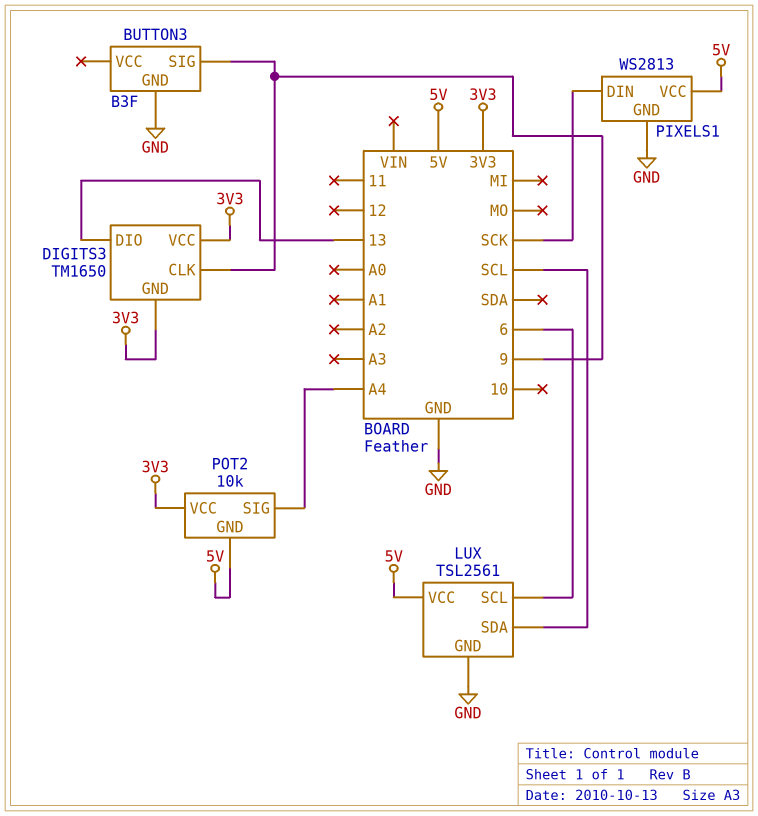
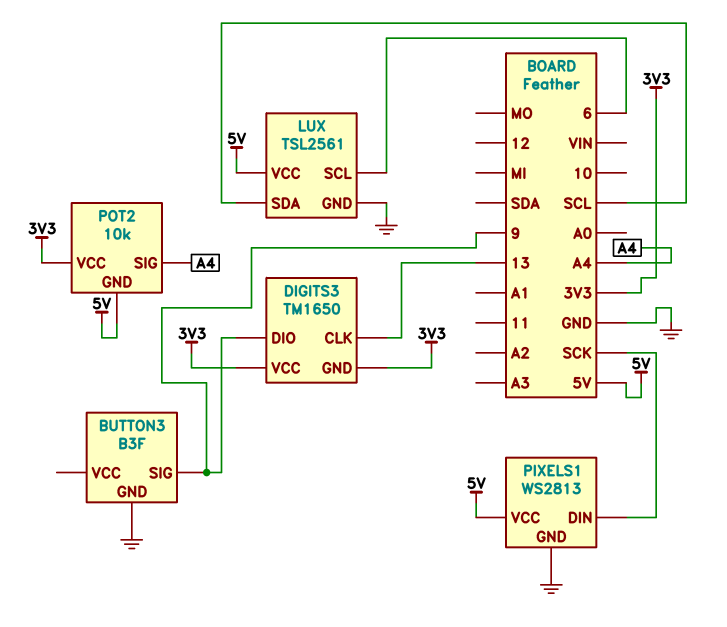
DIGITS3 pin CLK: 9 -> 13
DIGITS3 pin DIO: 13 -> 9

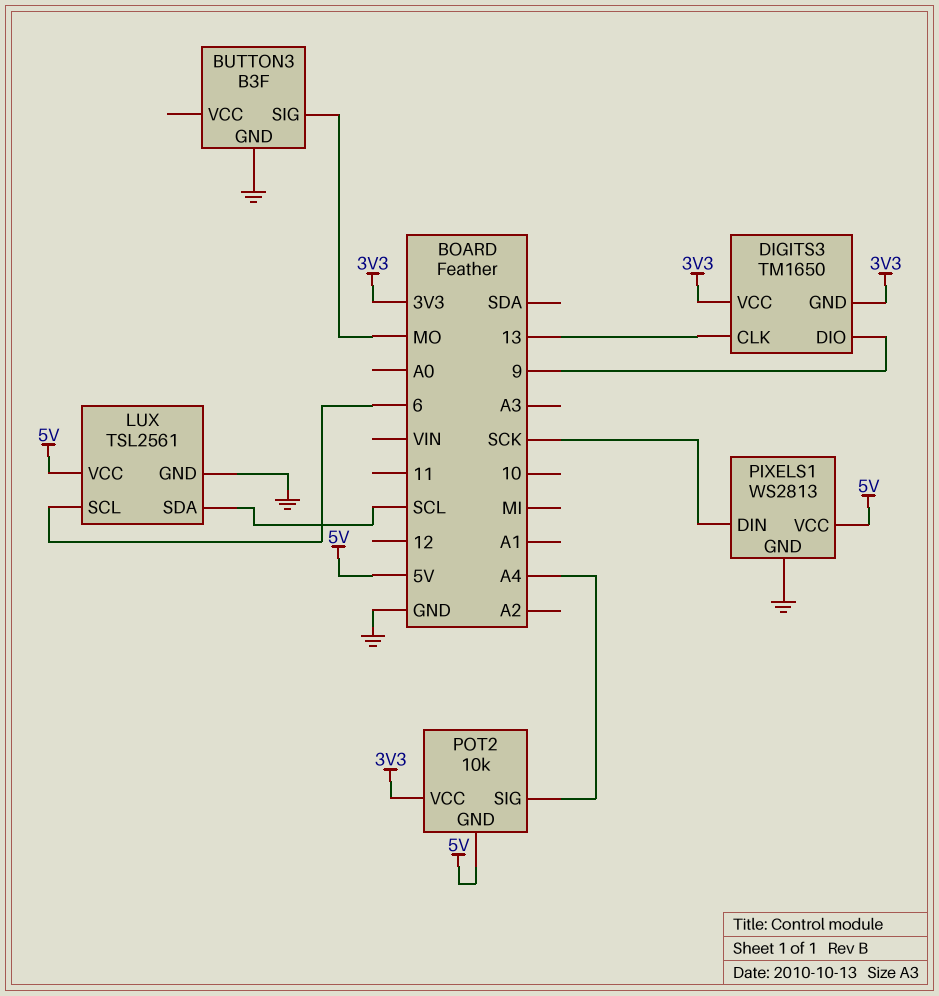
BUTTON3 pin SIG: 9 -> MO

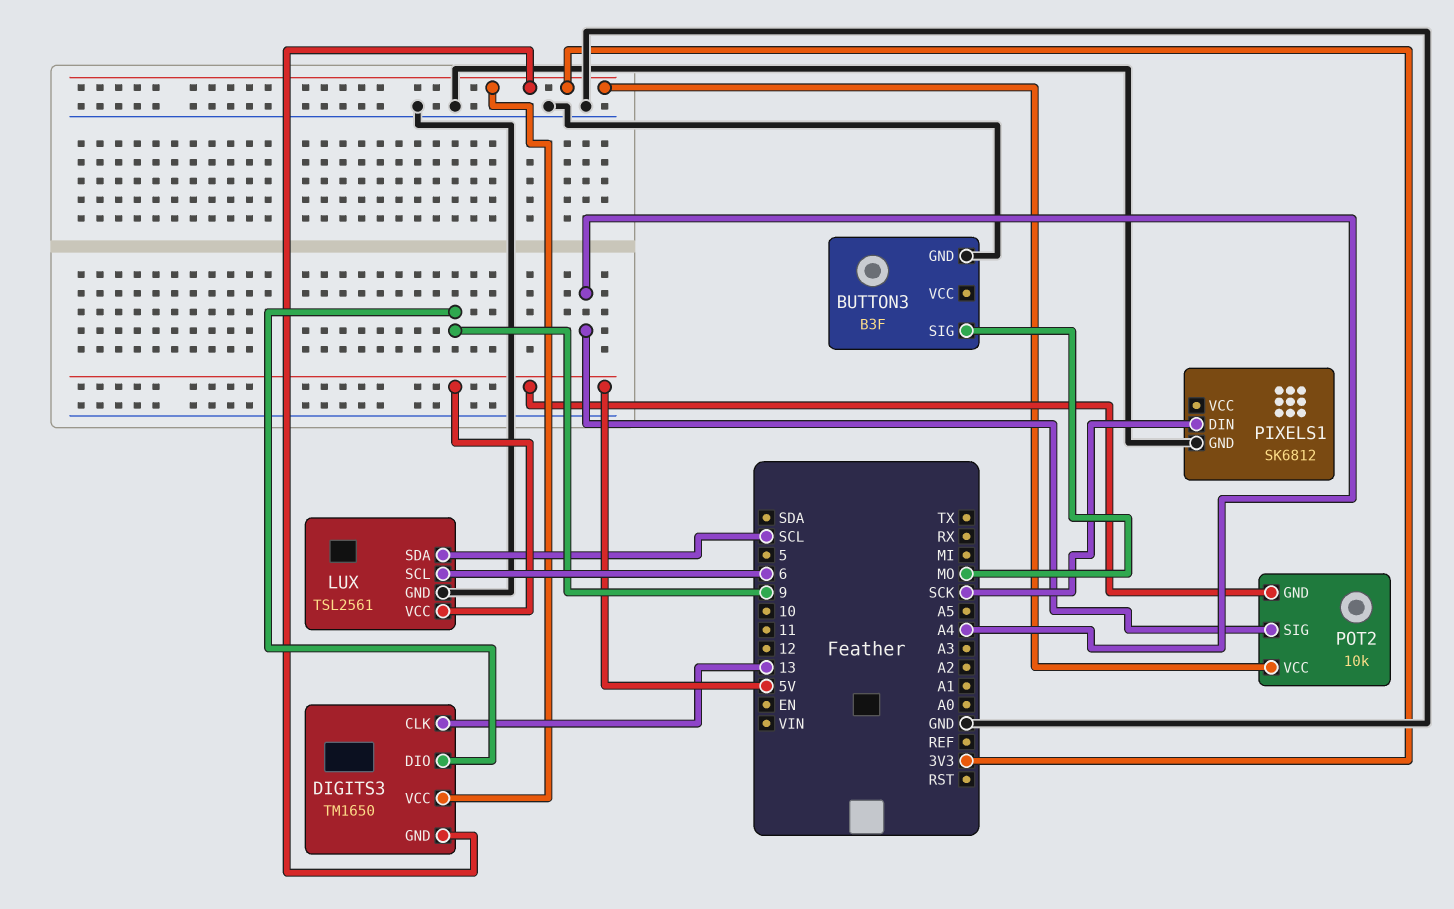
PIXELS1: WS2813 -> SK6812
PIXELS1 pin VCC: 5V -> none

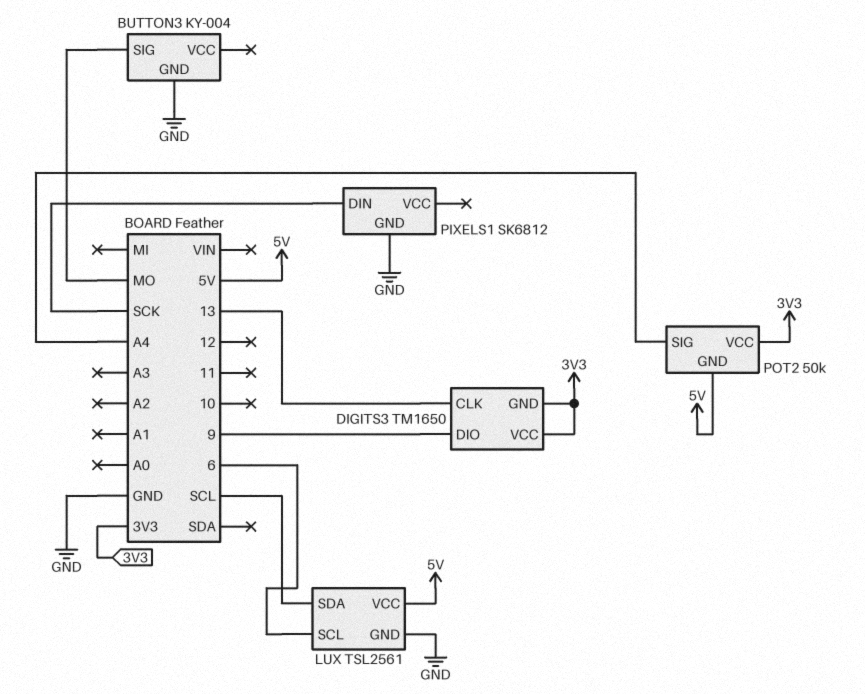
BUTTON3: B3F -> KY-004
POT2: 10k -> 50k

